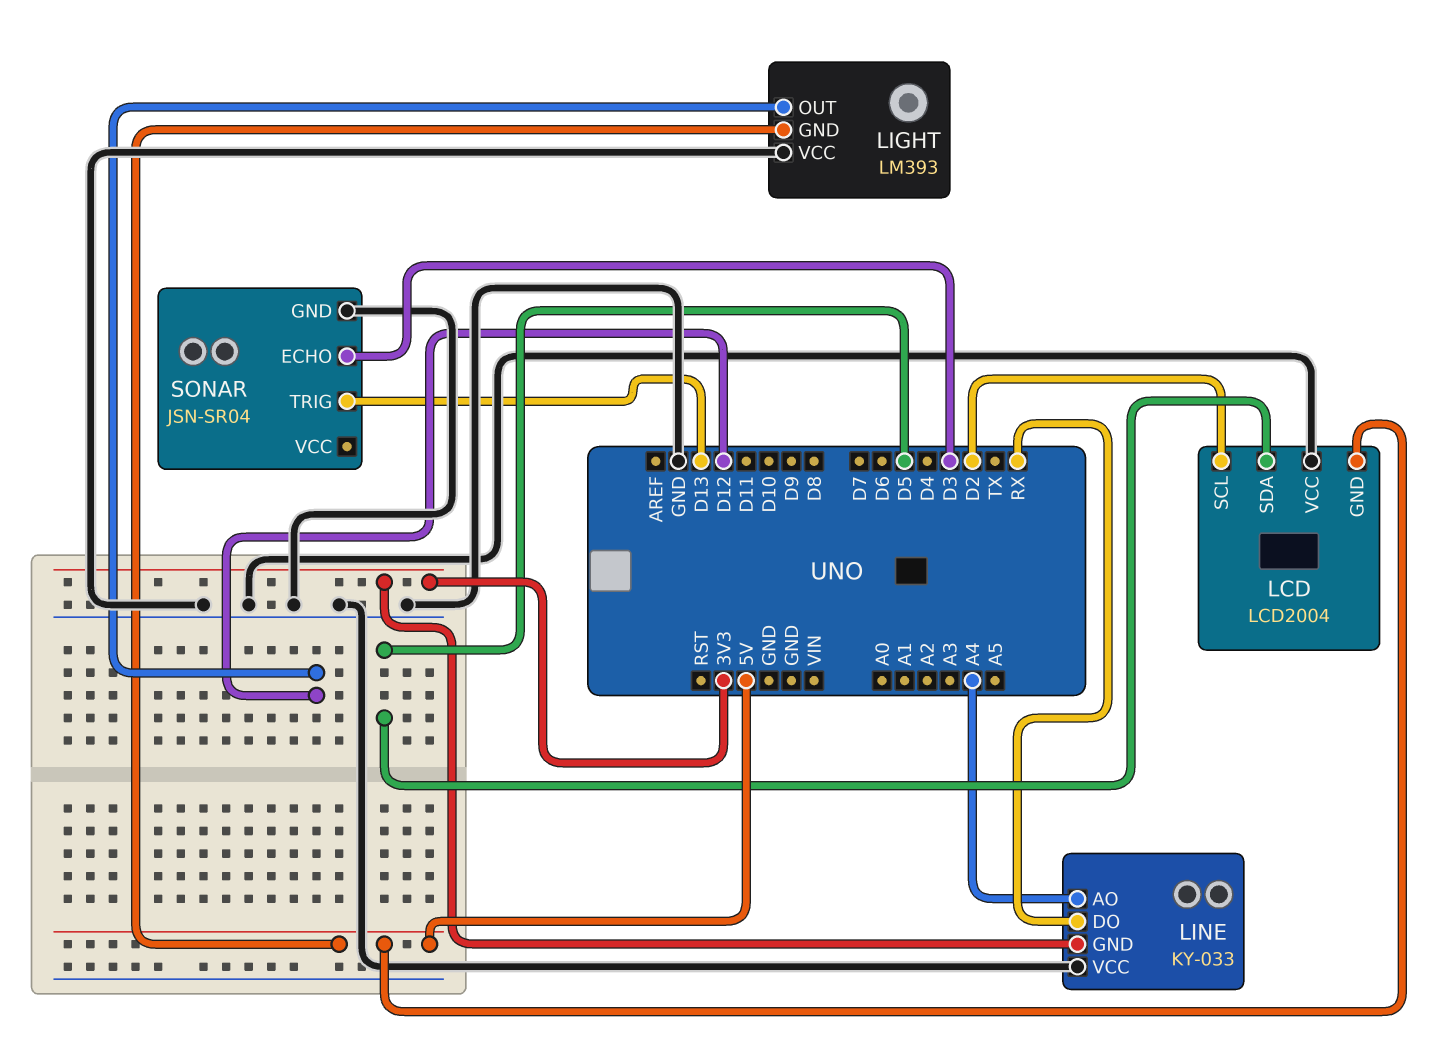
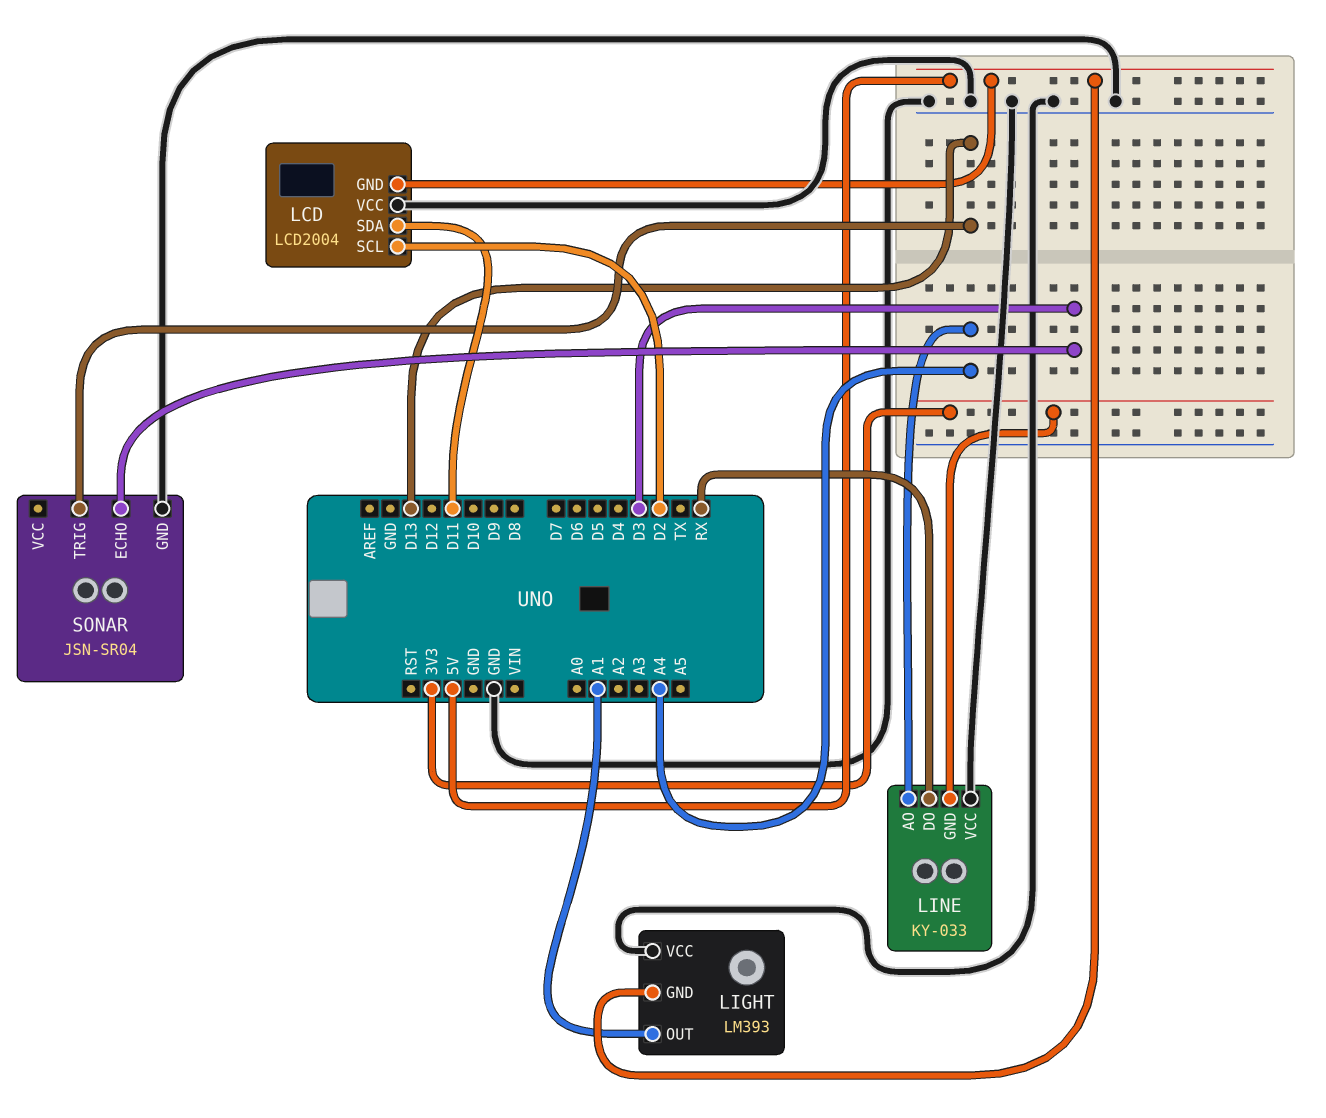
LCD pin SDA: D5 -> D11
LIGHT pin OUT: D12 -> A1

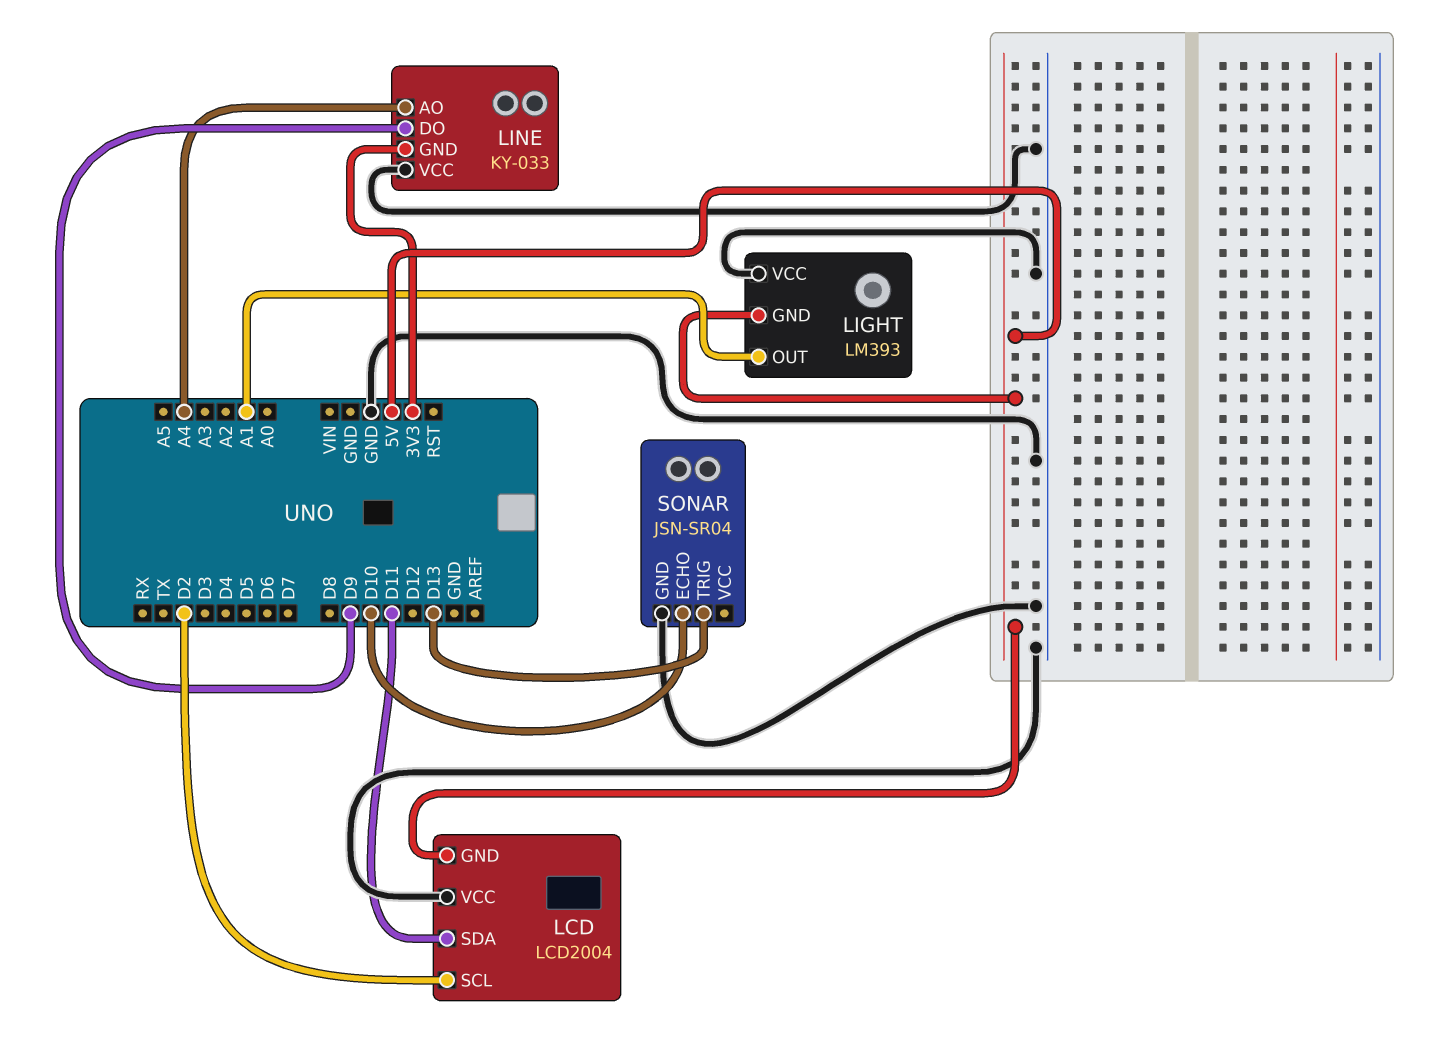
LINE pin DO: RX -> D9
SONAR pin ECHO: D3 -> D10

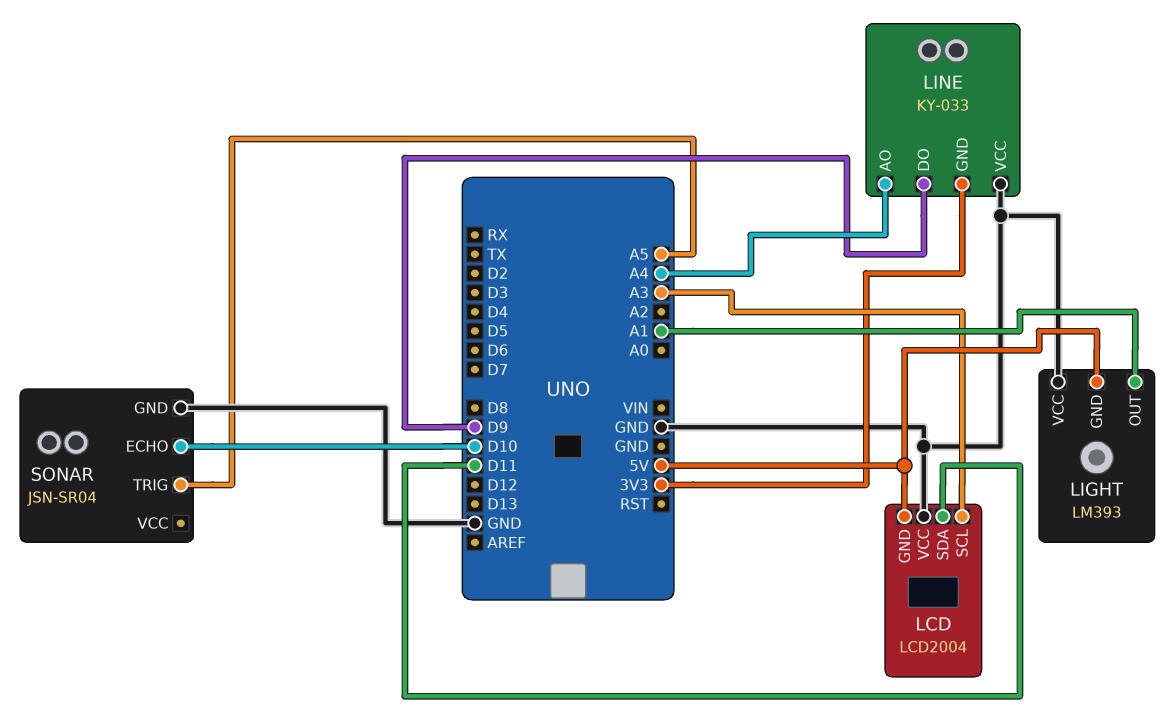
LCD pin SCL: D2 -> A3
SONAR pin TRIG: D13 -> A5

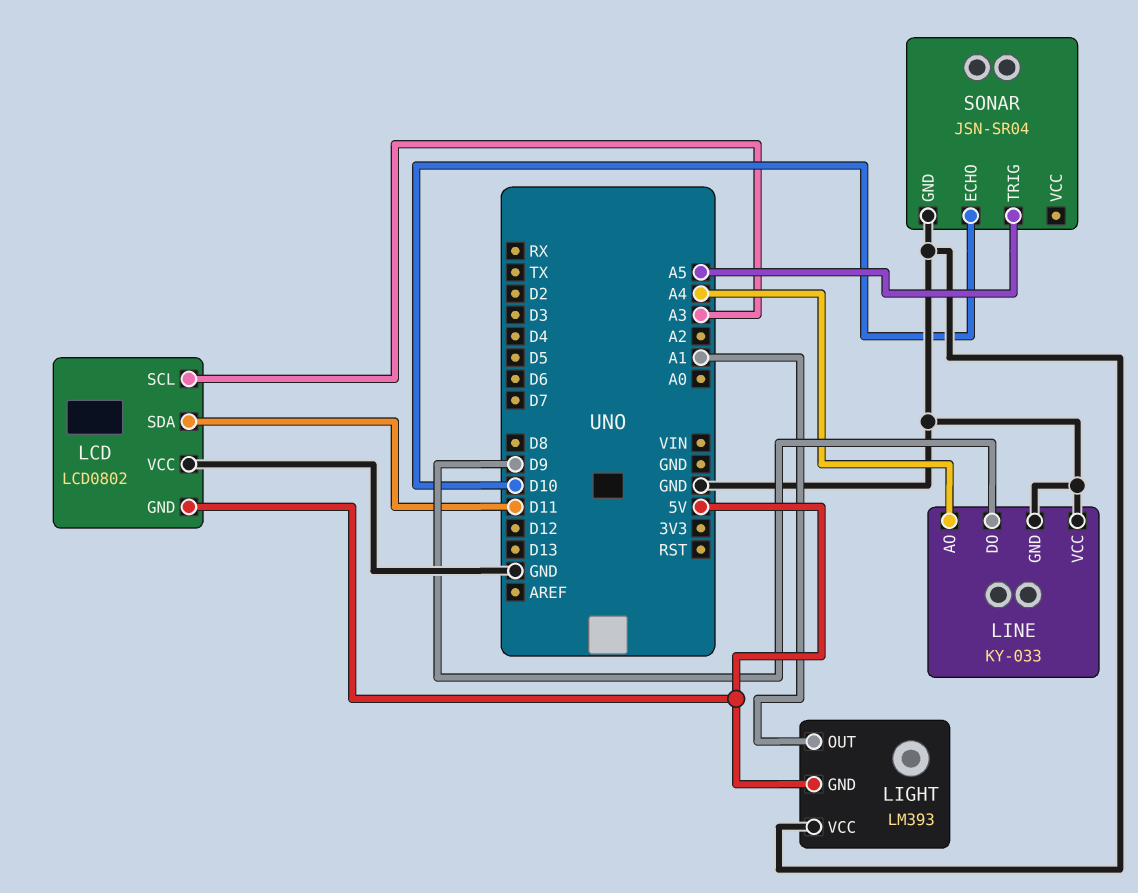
LCD: LCD2004 -> LCD0802
LINE pin GND: 3V3 -> GND

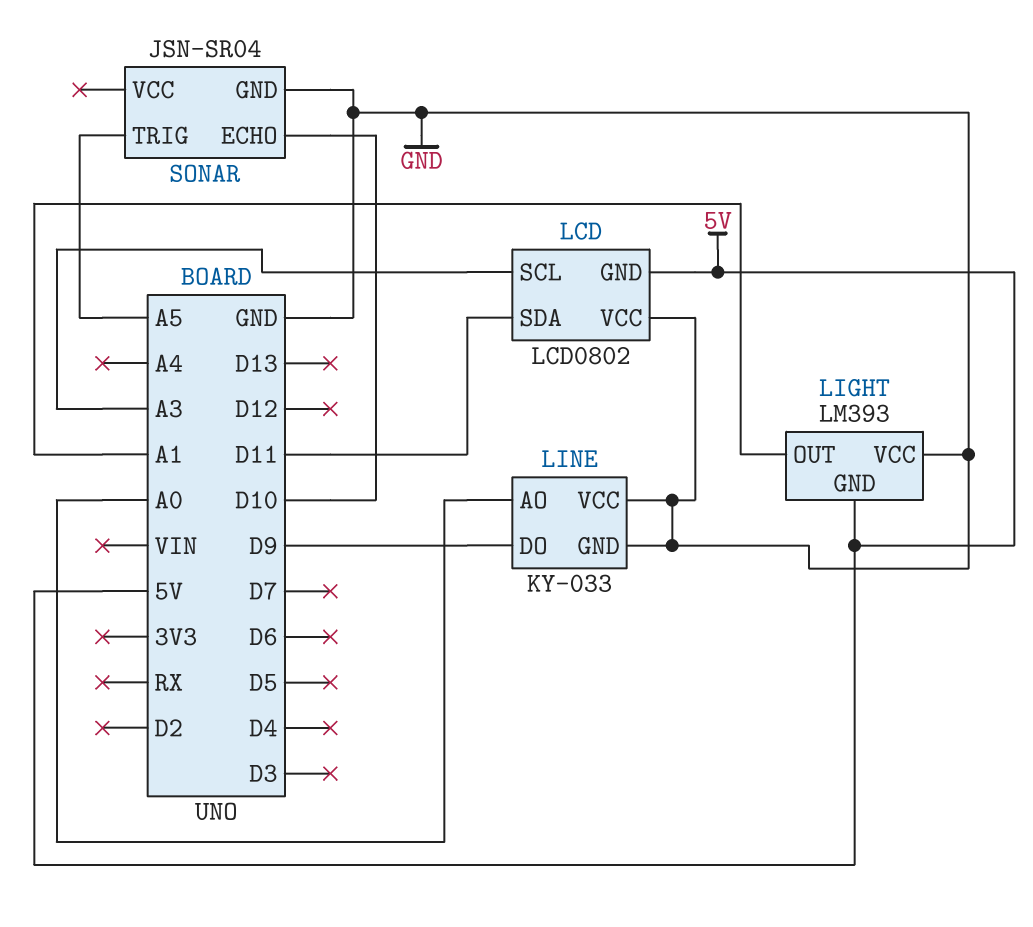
LINE pin AO: A4 -> A0

